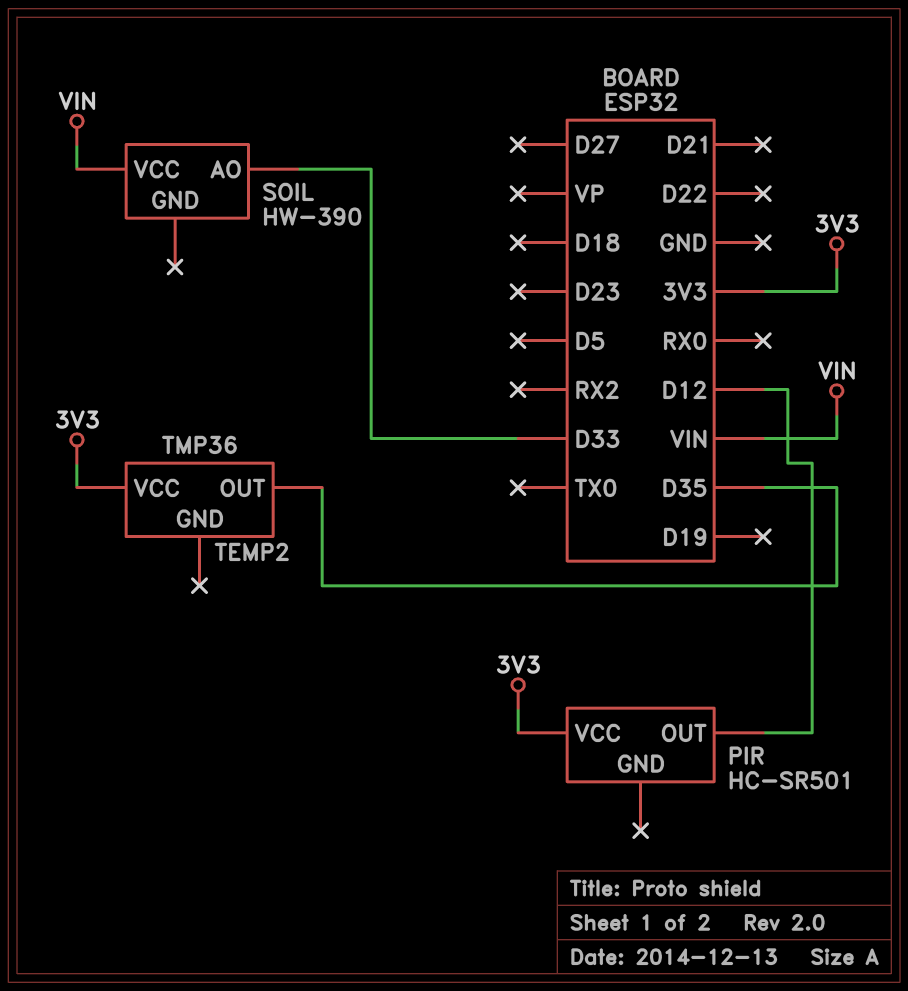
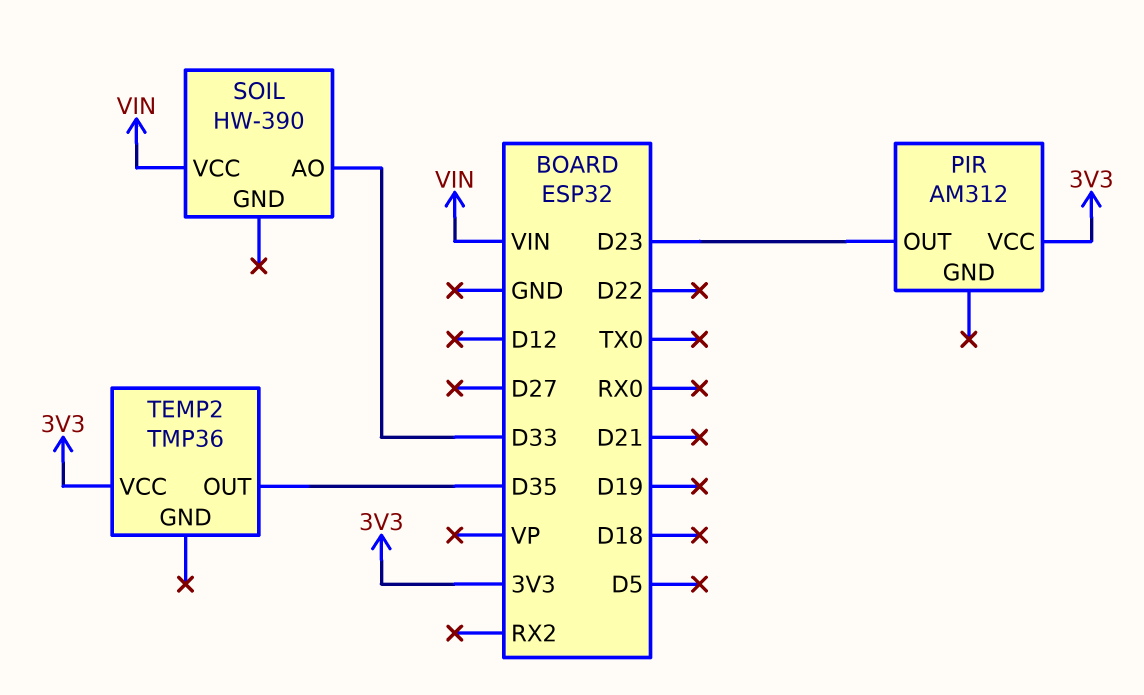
PIR: HC-SR501 -> AM312
PIR pin OUT: D12 -> D23

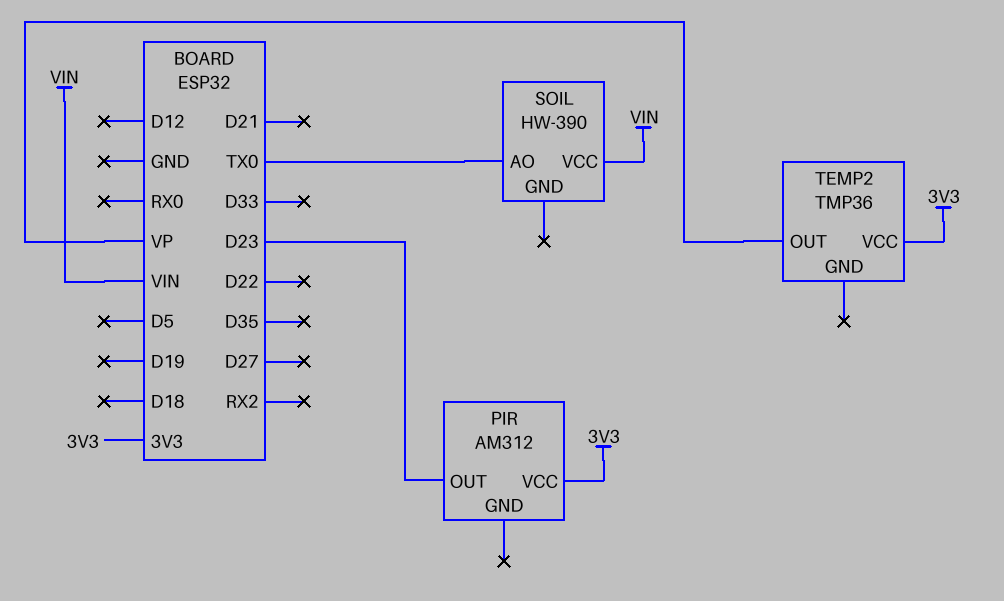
SOIL pin AO: D33 -> TX0
TEMP2 pin OUT: D35 -> VP

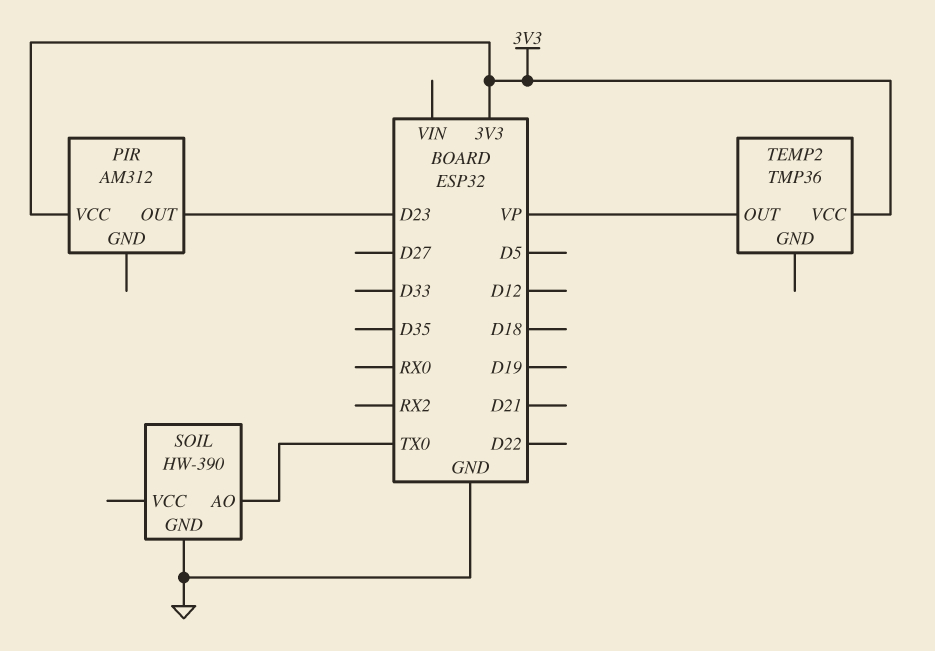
SOIL pin GND: none -> GND
SOIL pin VCC: VIN -> none

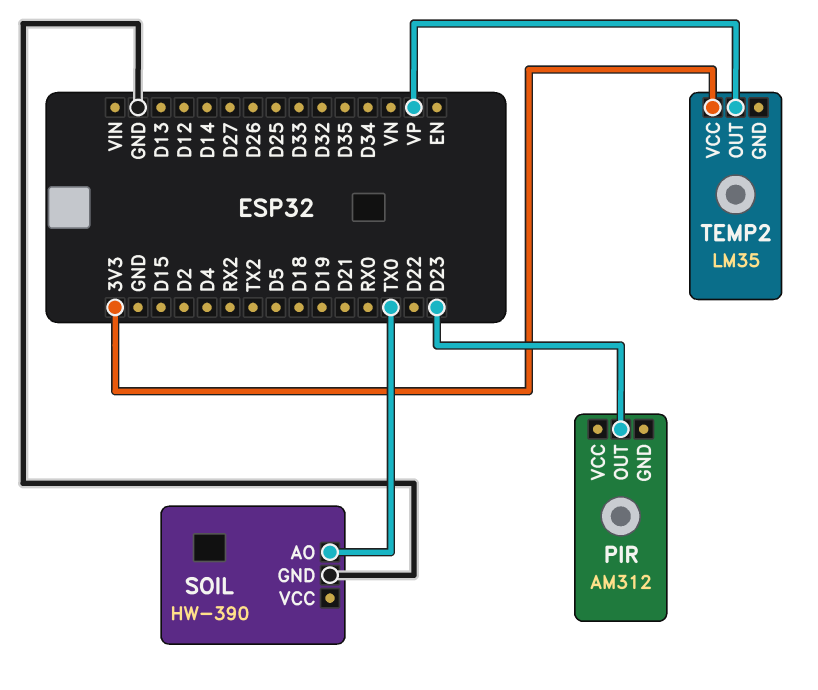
PIR pin VCC: 3V3 -> none
TEMP2: TMP36 -> LM35

